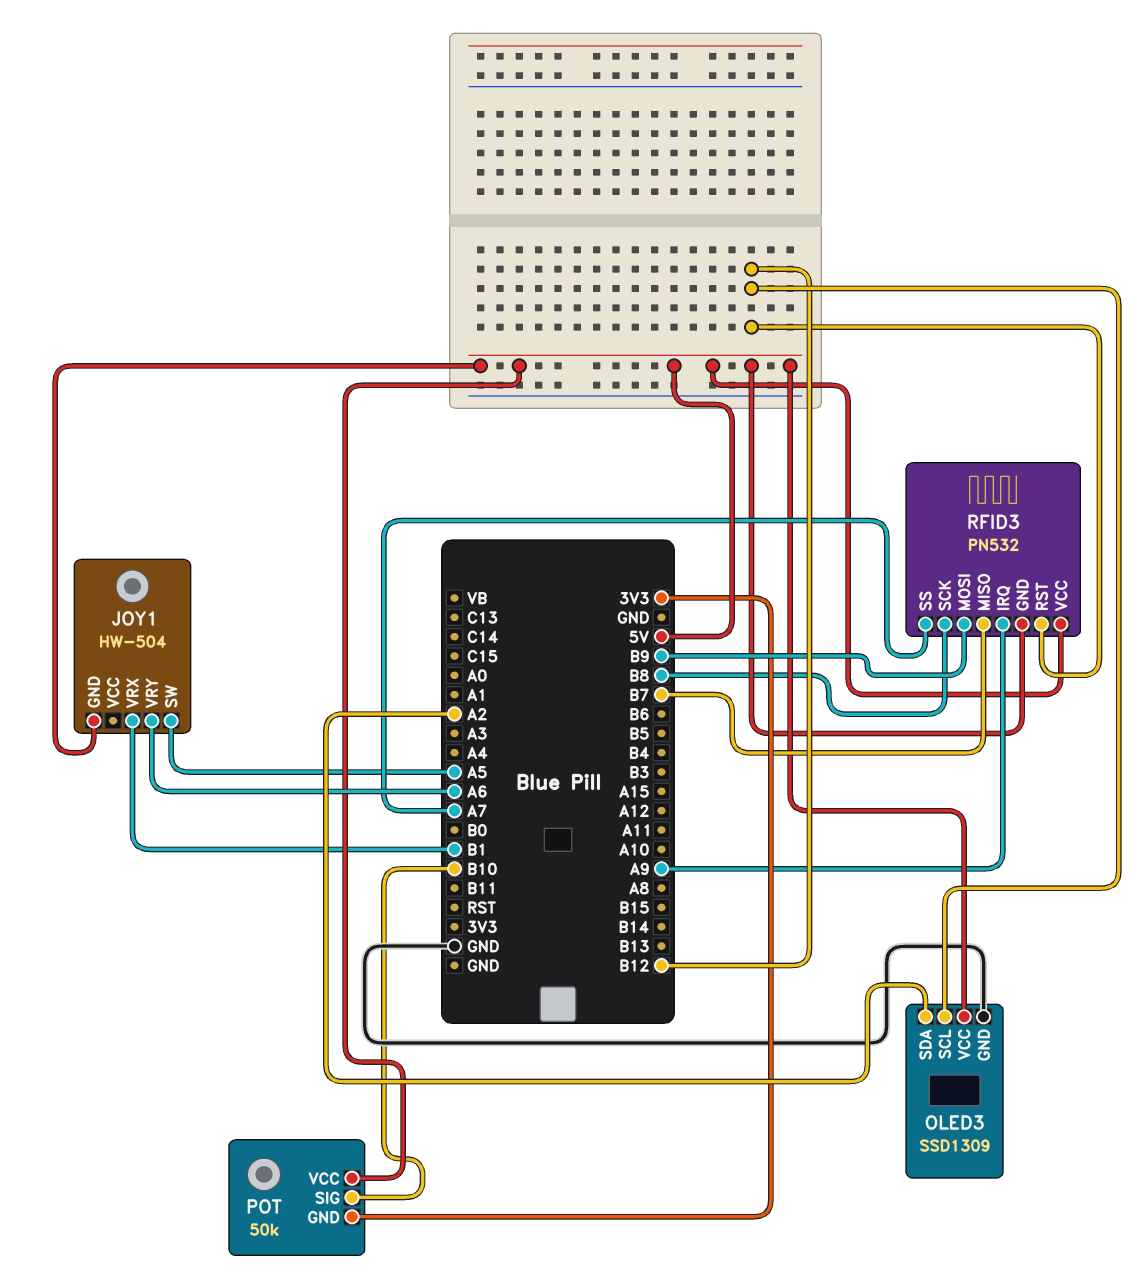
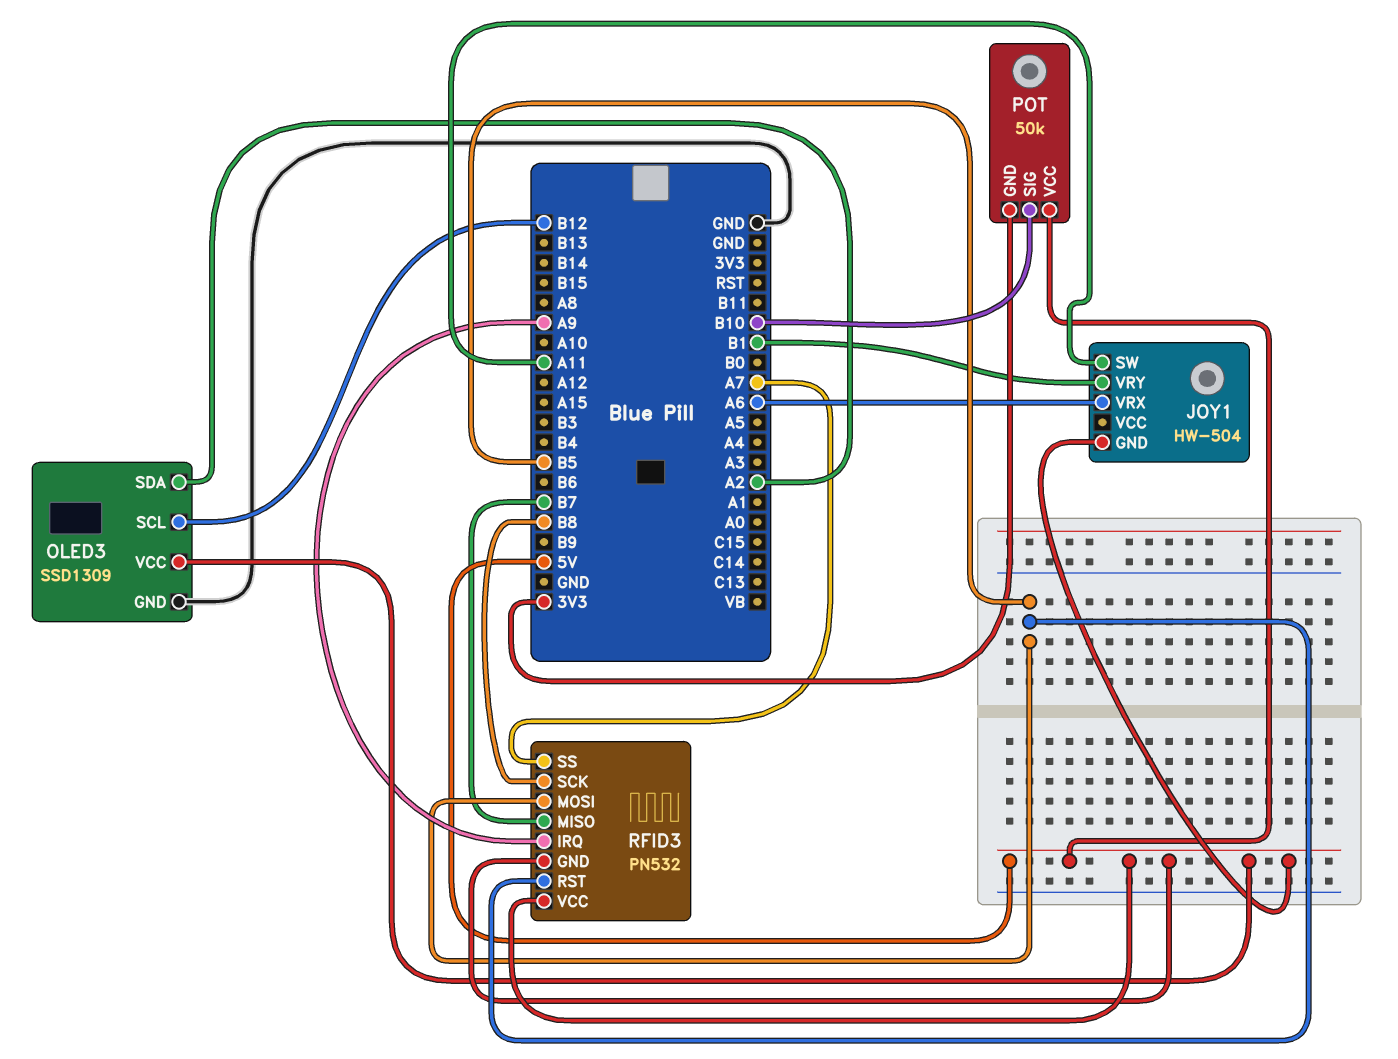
JOY1 pin SW: A5 -> A11
JOY1 pin VRX: B1 -> A6
JOY1 pin VRY: A6 -> B1
RFID3 pin MOSI: B9 -> B5
RFID3 pin RST: B12 -> B5

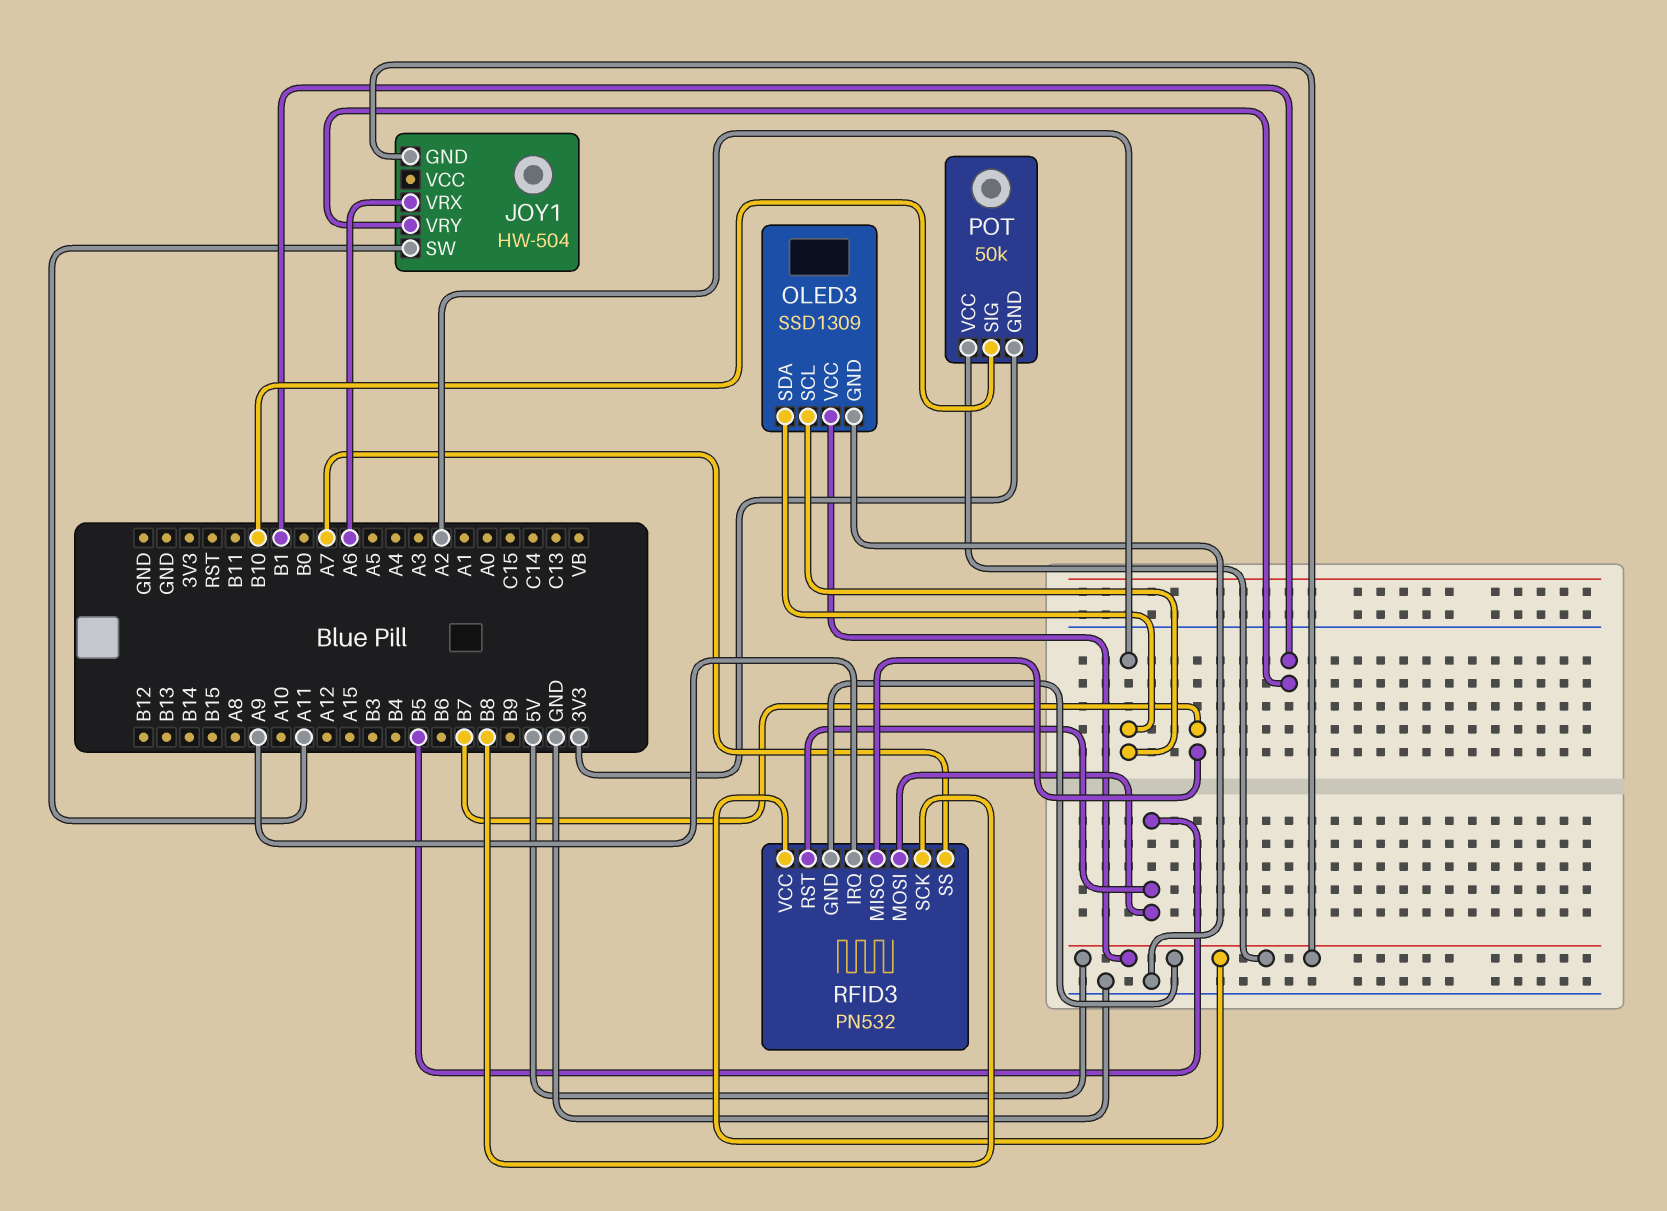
OLED3 pin SCL: B12 -> A2

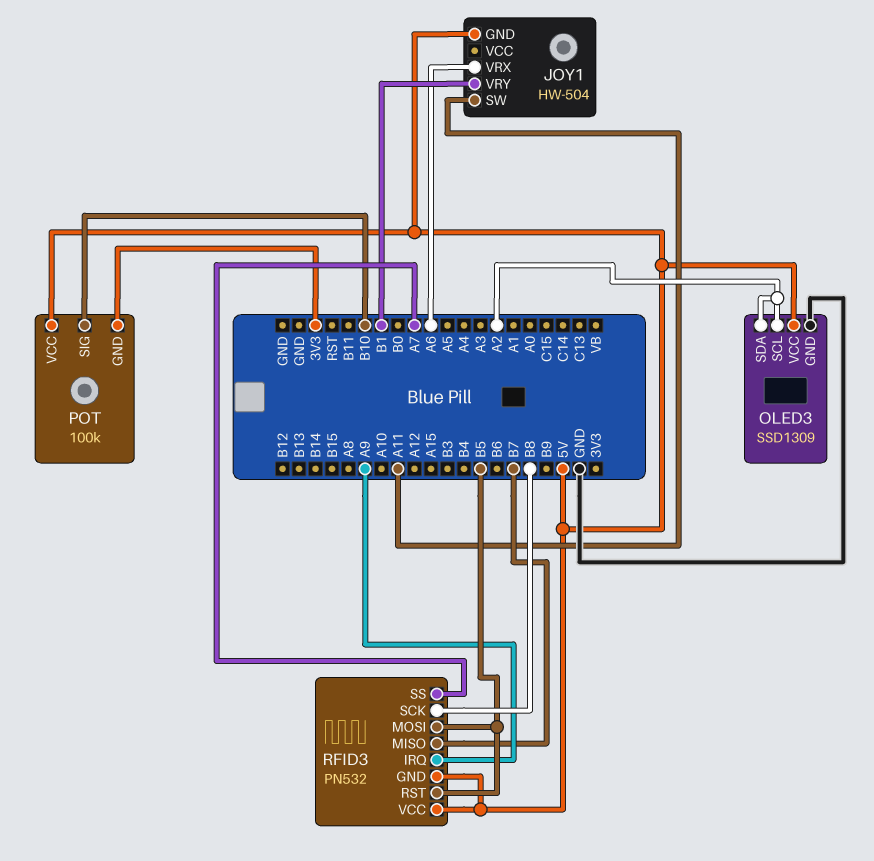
POT: 50k -> 100k

